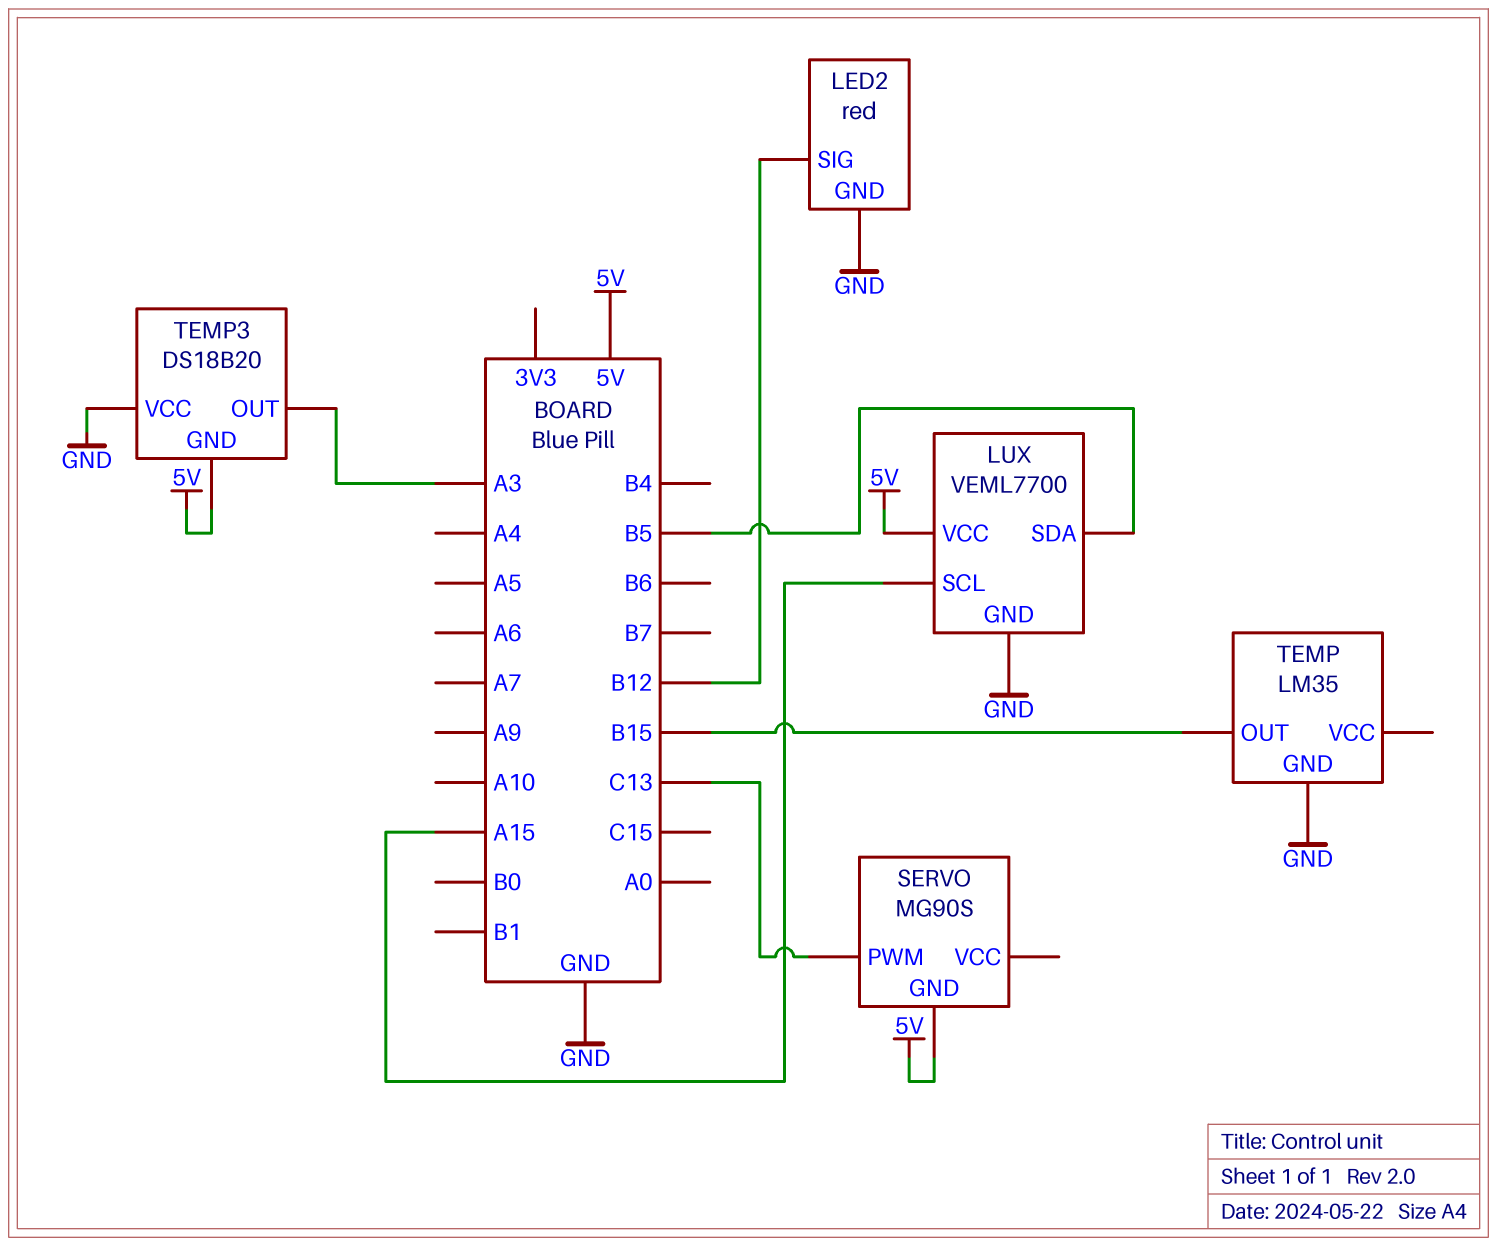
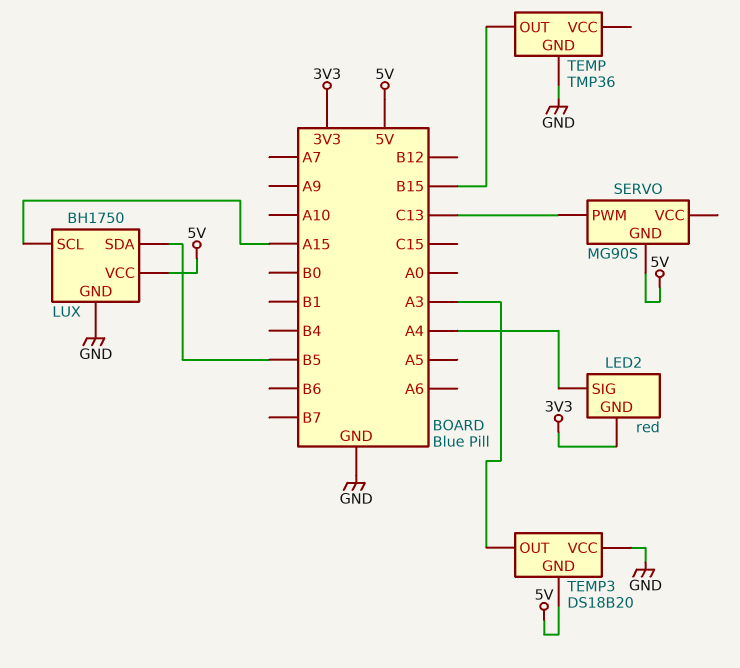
LED2 pin GND: GND -> 3V3
LED2 pin SIG: B12 -> A4
LUX: VEML7700 -> BH1750
TEMP: LM35 -> TMP36

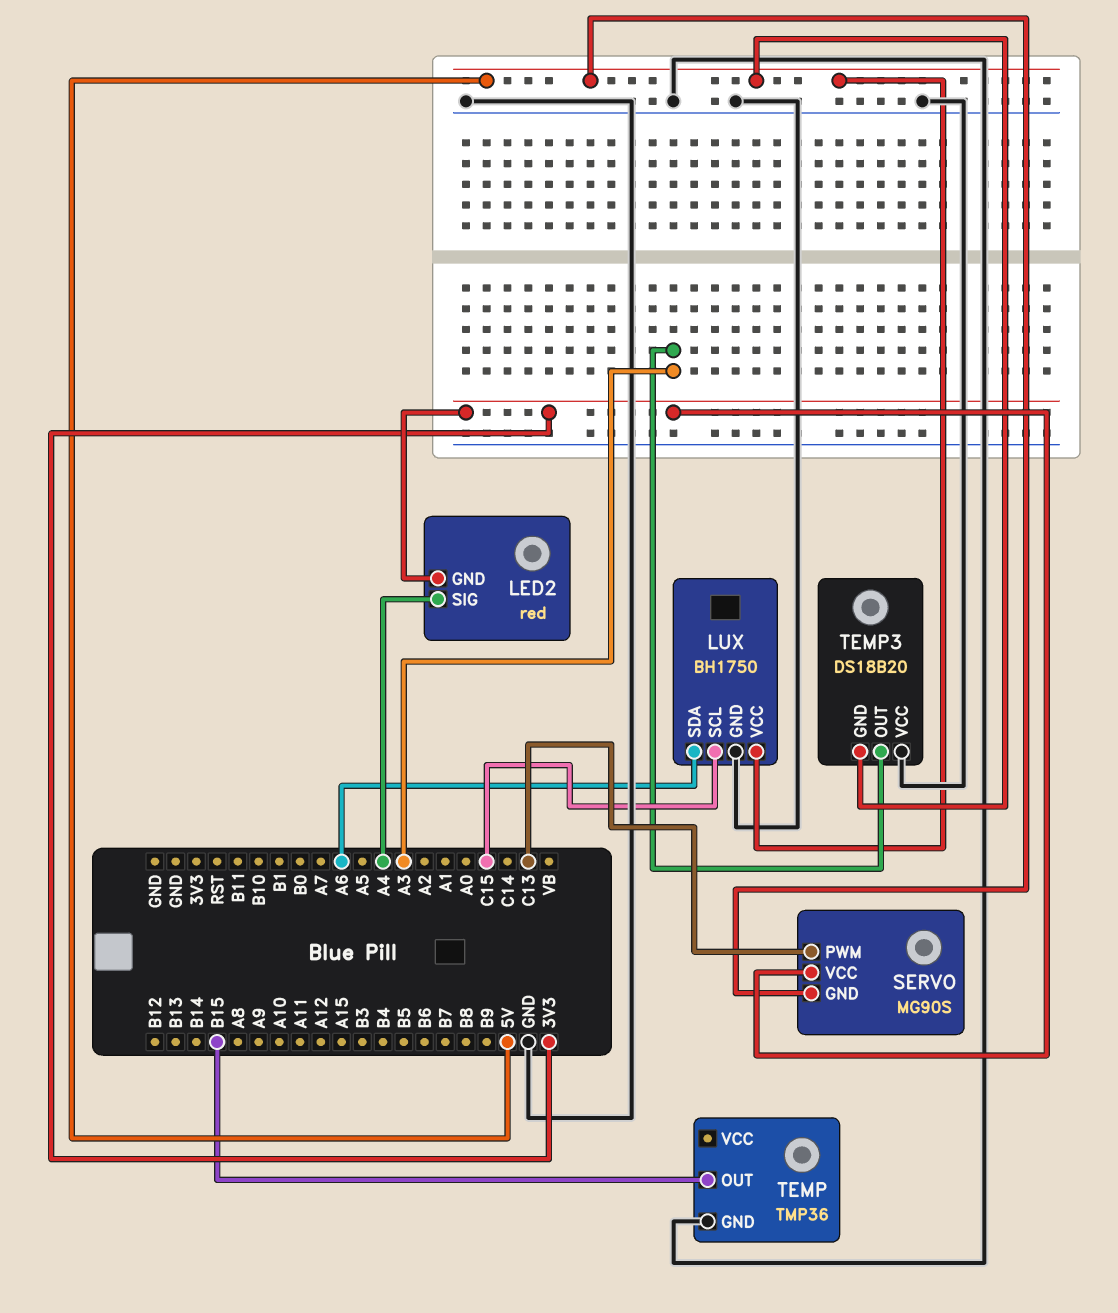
LUX pin SCL: A15 -> C15
LUX pin SDA: B5 -> A6
SERVO pin VCC: none -> 3V3

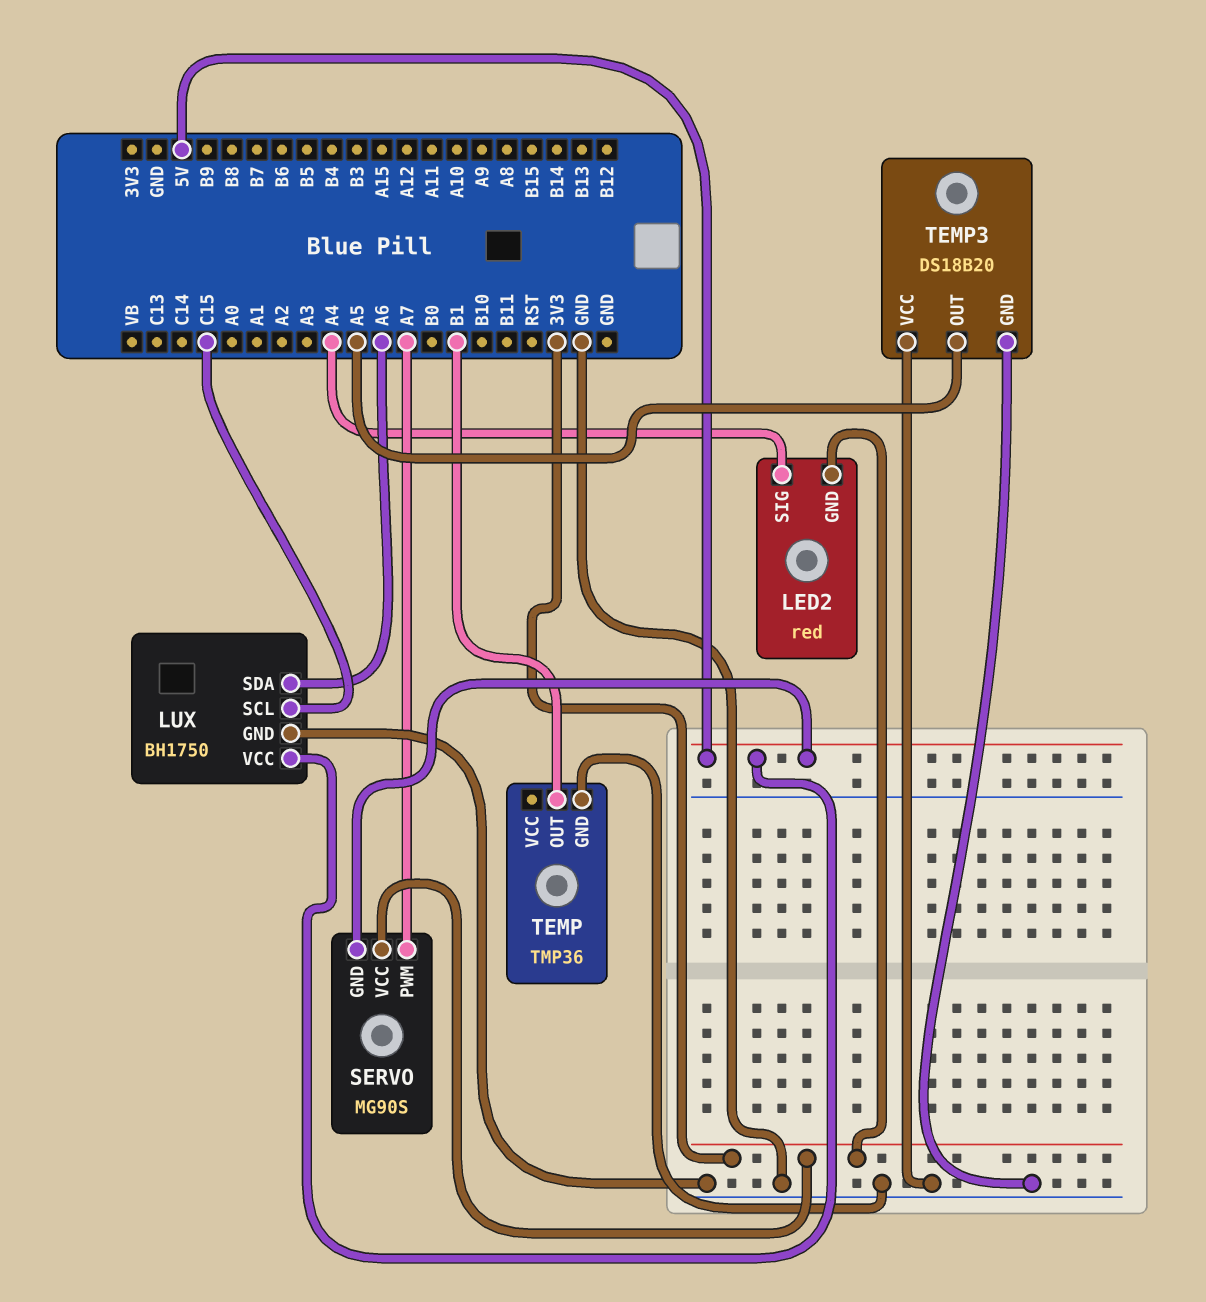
SERVO pin PWM: C13 -> A7
TEMP pin OUT: B15 -> B1
TEMP3 pin GND: 5V -> GND
TEMP3 pin OUT: A3 -> A5

